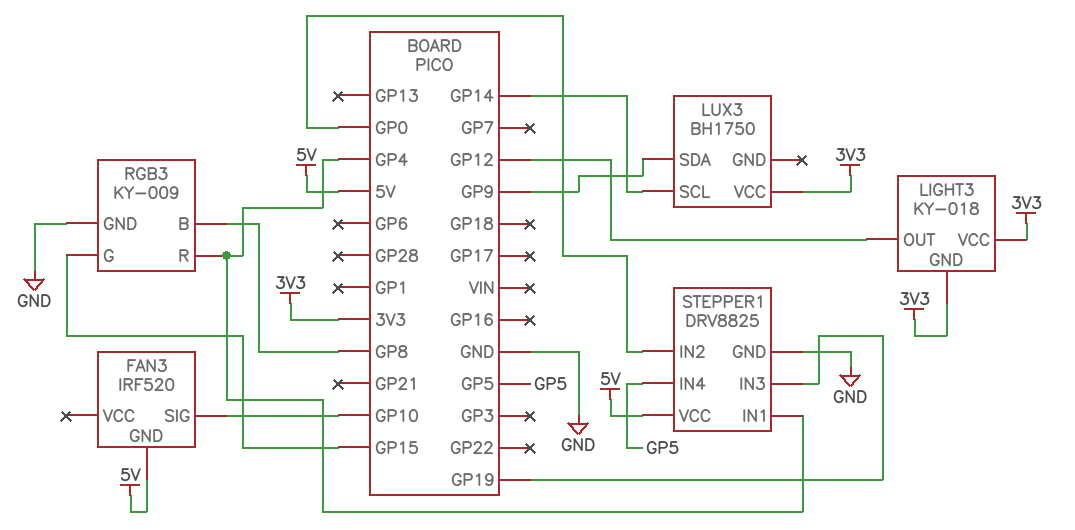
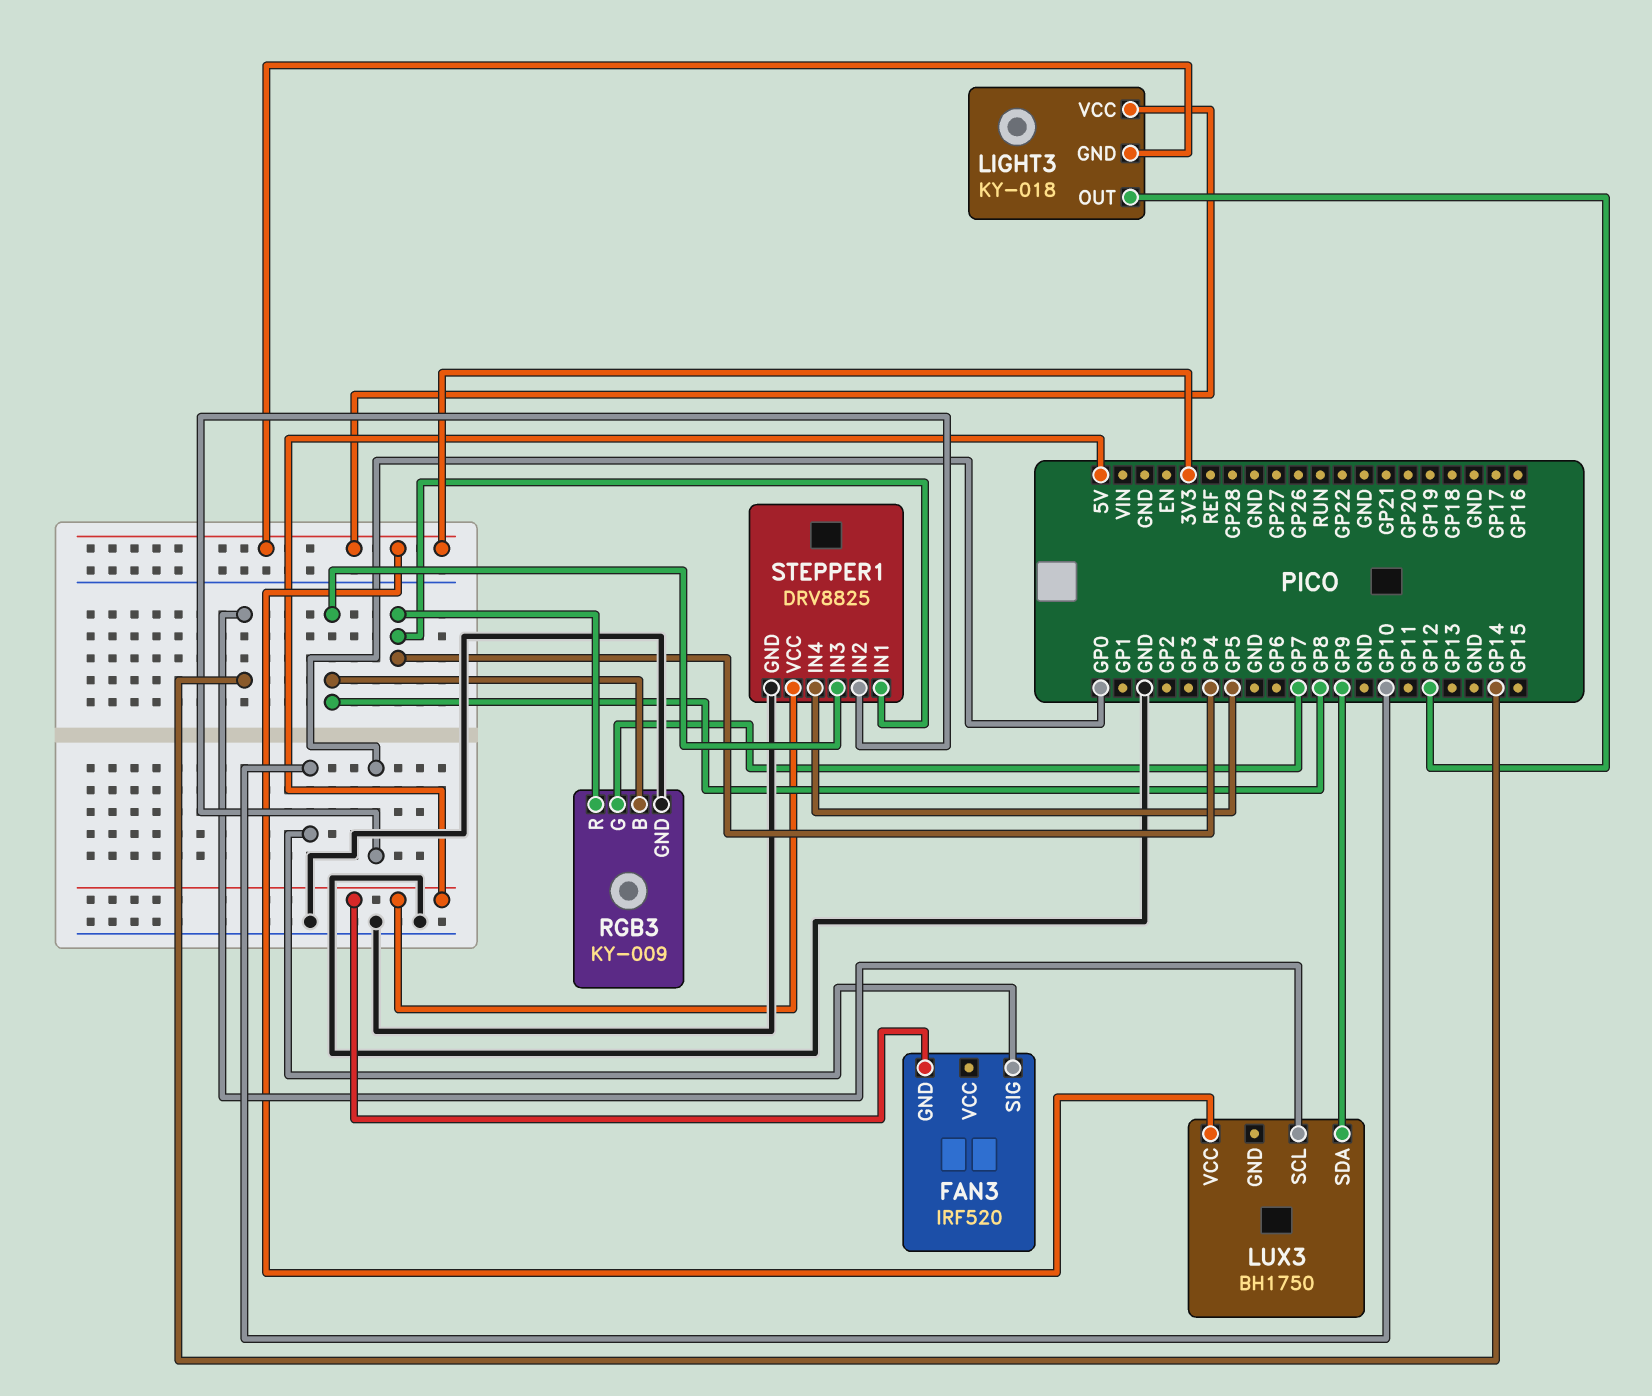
RGB3 pin G: GP15 -> GP7
STEPPER1 pin IN3: GP19 -> GP8

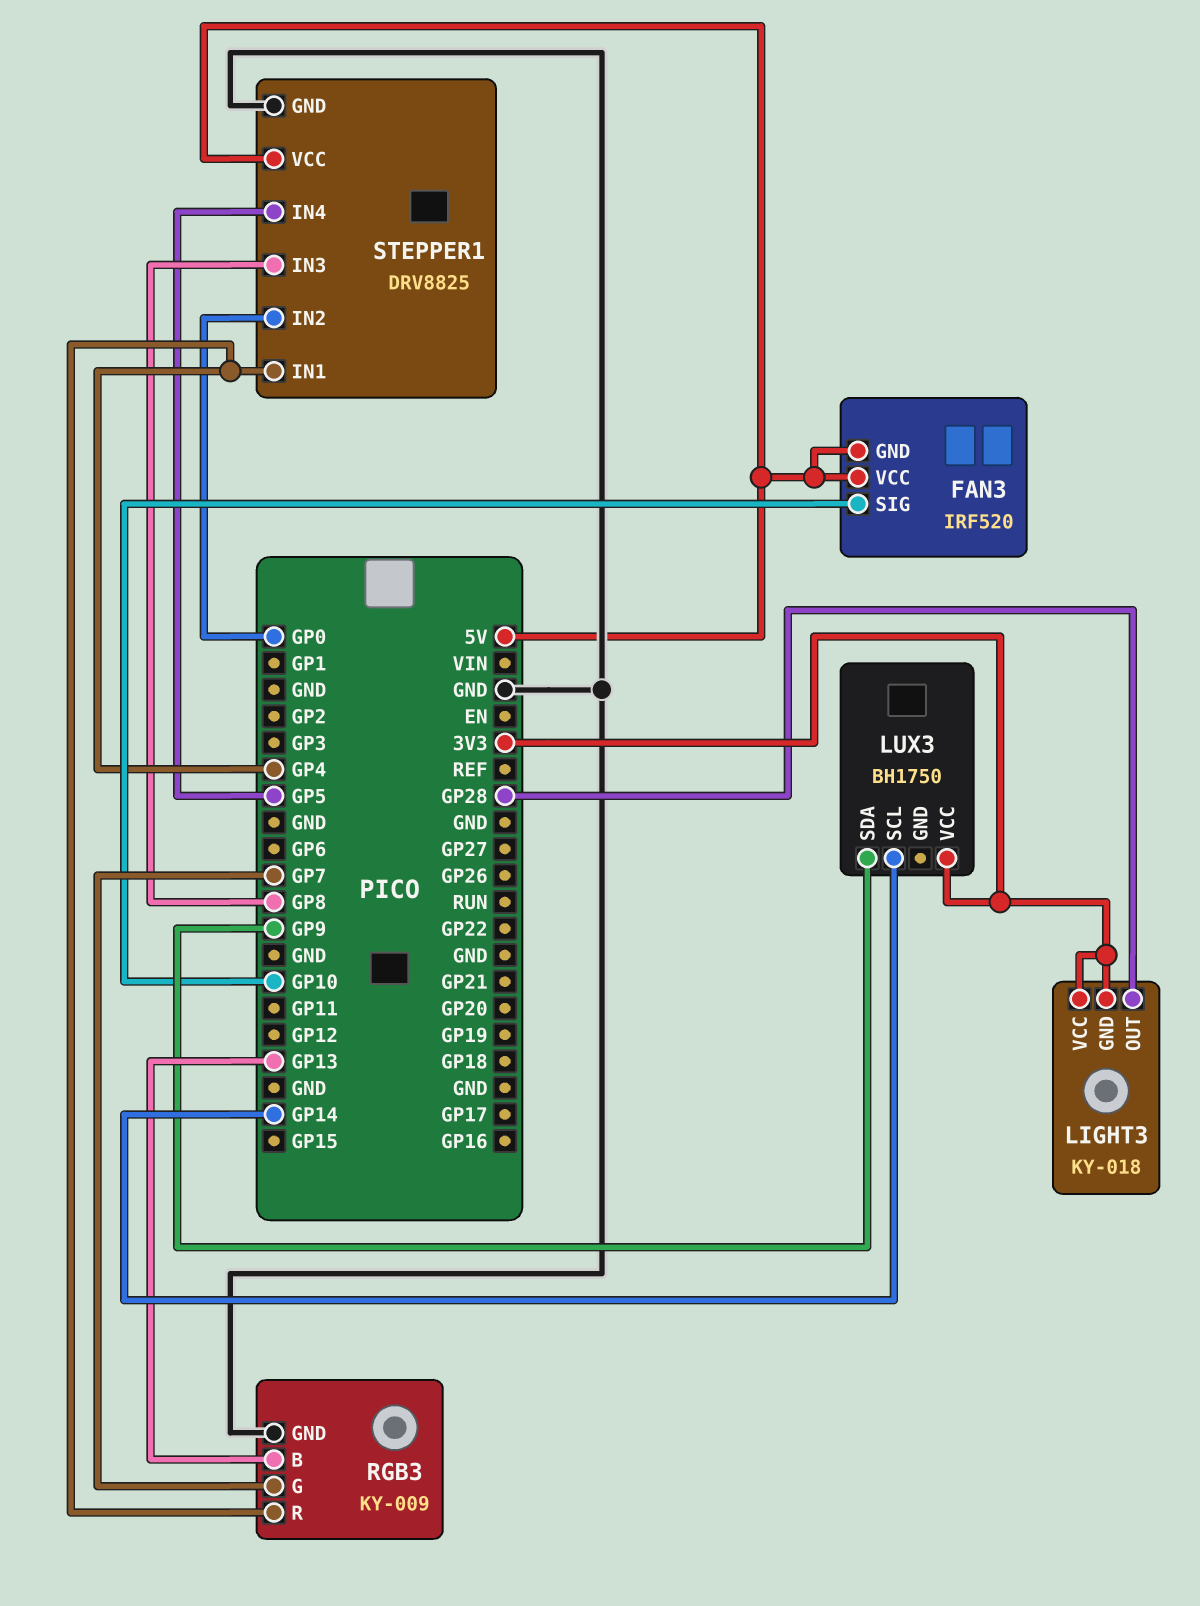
FAN3 pin VCC: none -> 5V
LIGHT3 pin OUT: GP12 -> GP28
RGB3 pin B: GP8 -> GP13

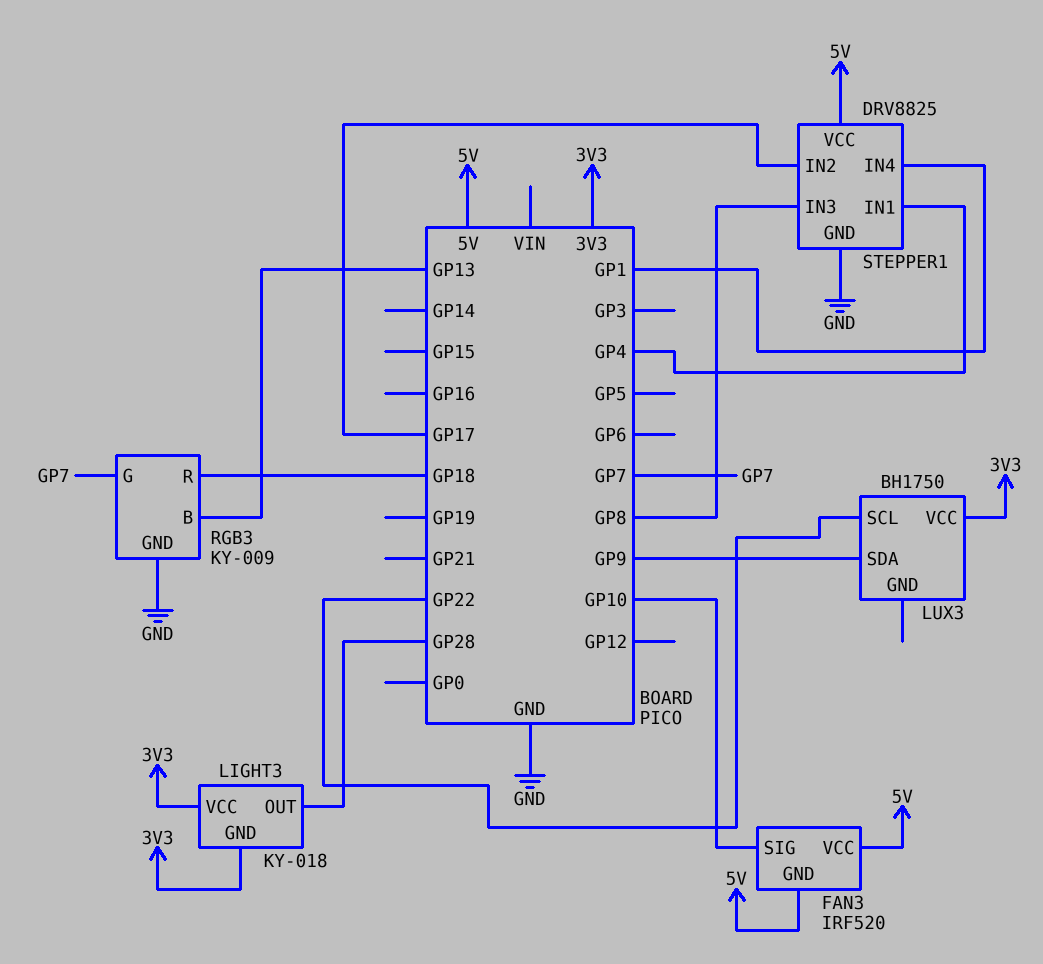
LUX3 pin SCL: GP14 -> GP22
RGB3 pin R: GP4 -> GP18
STEPPER1 pin IN2: GP0 -> GP17
STEPPER1 pin IN4: GP5 -> GP1

